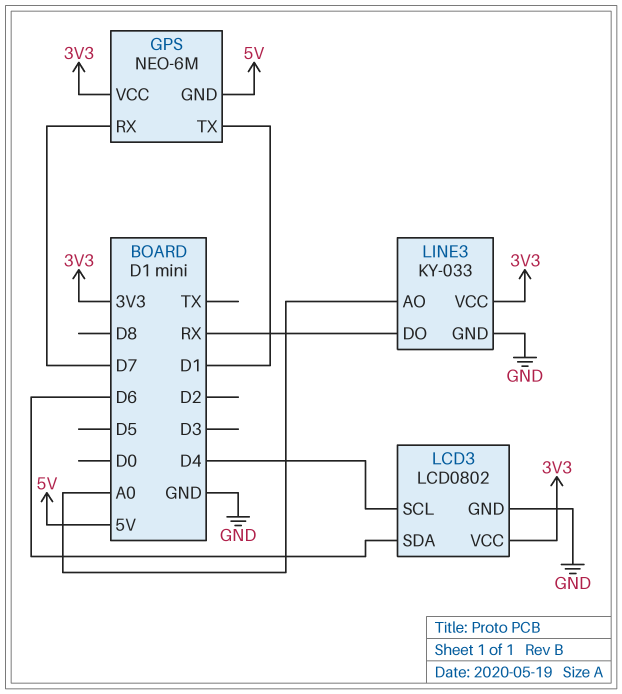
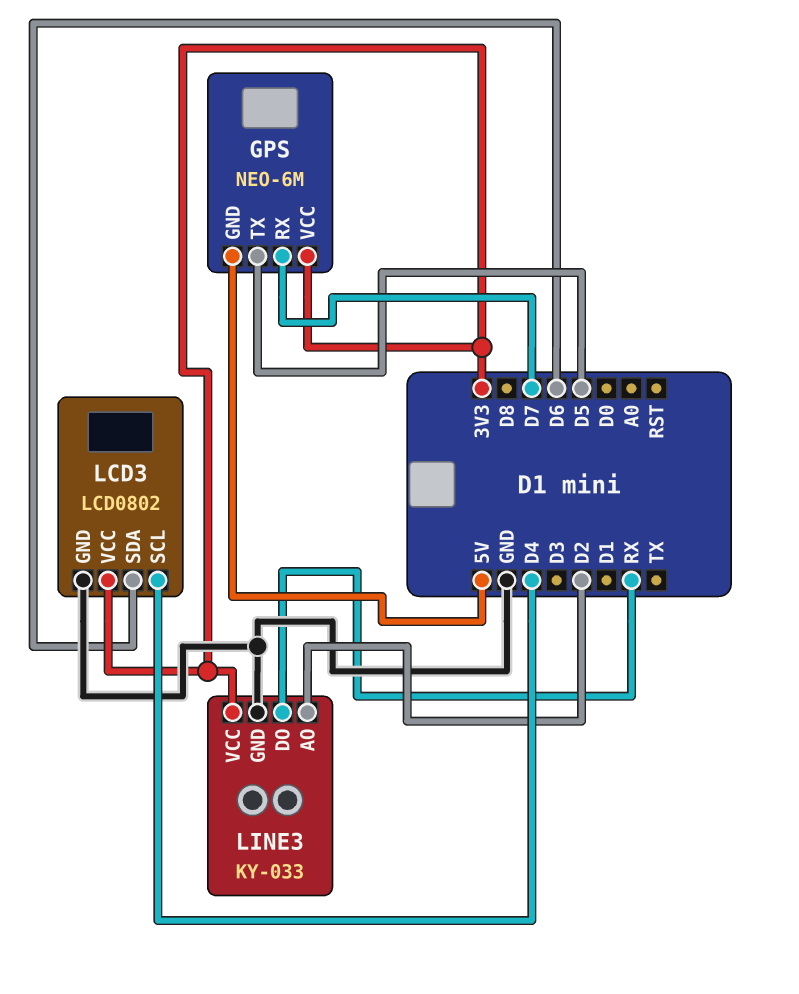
GPS pin TX: D1 -> D5
LINE3 pin AO: A0 -> D2

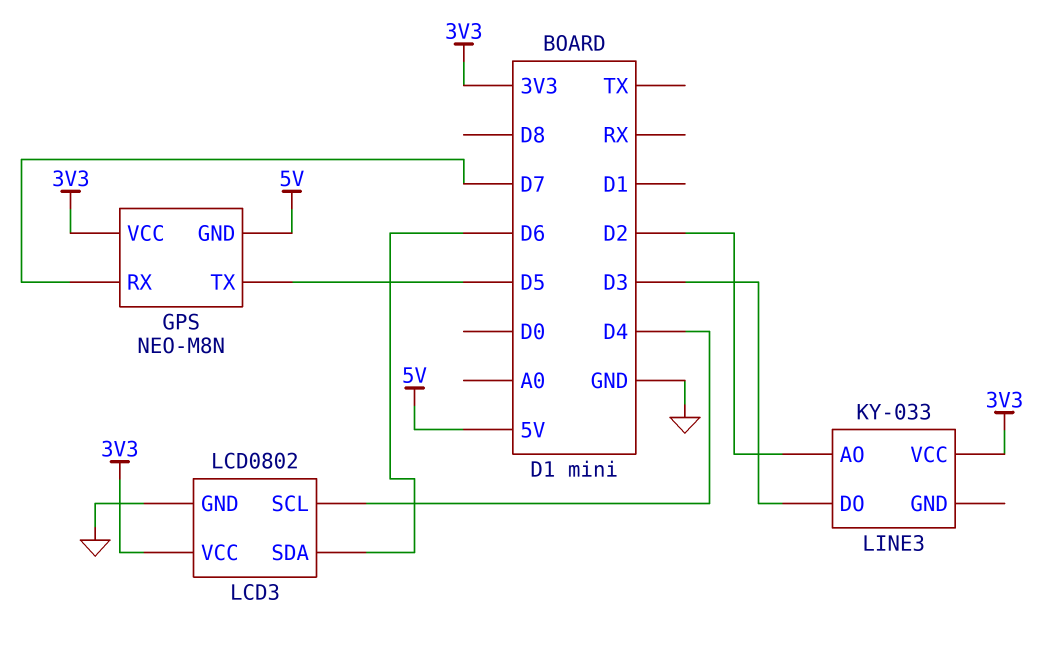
GPS: NEO-6M -> NEO-M8N
LINE3 pin DO: RX -> D3
LINE3 pin GND: GND -> none

